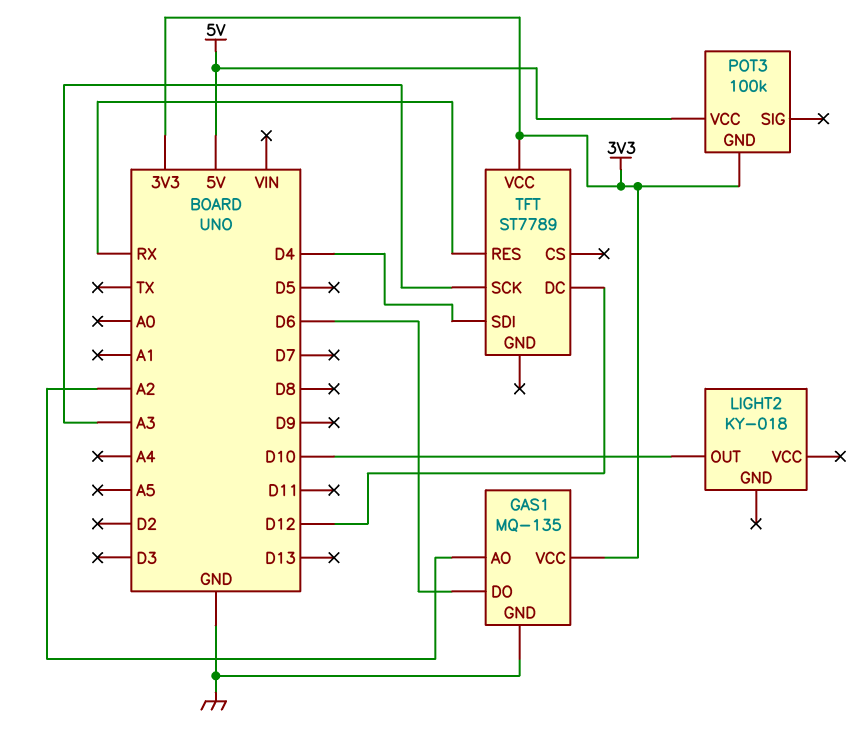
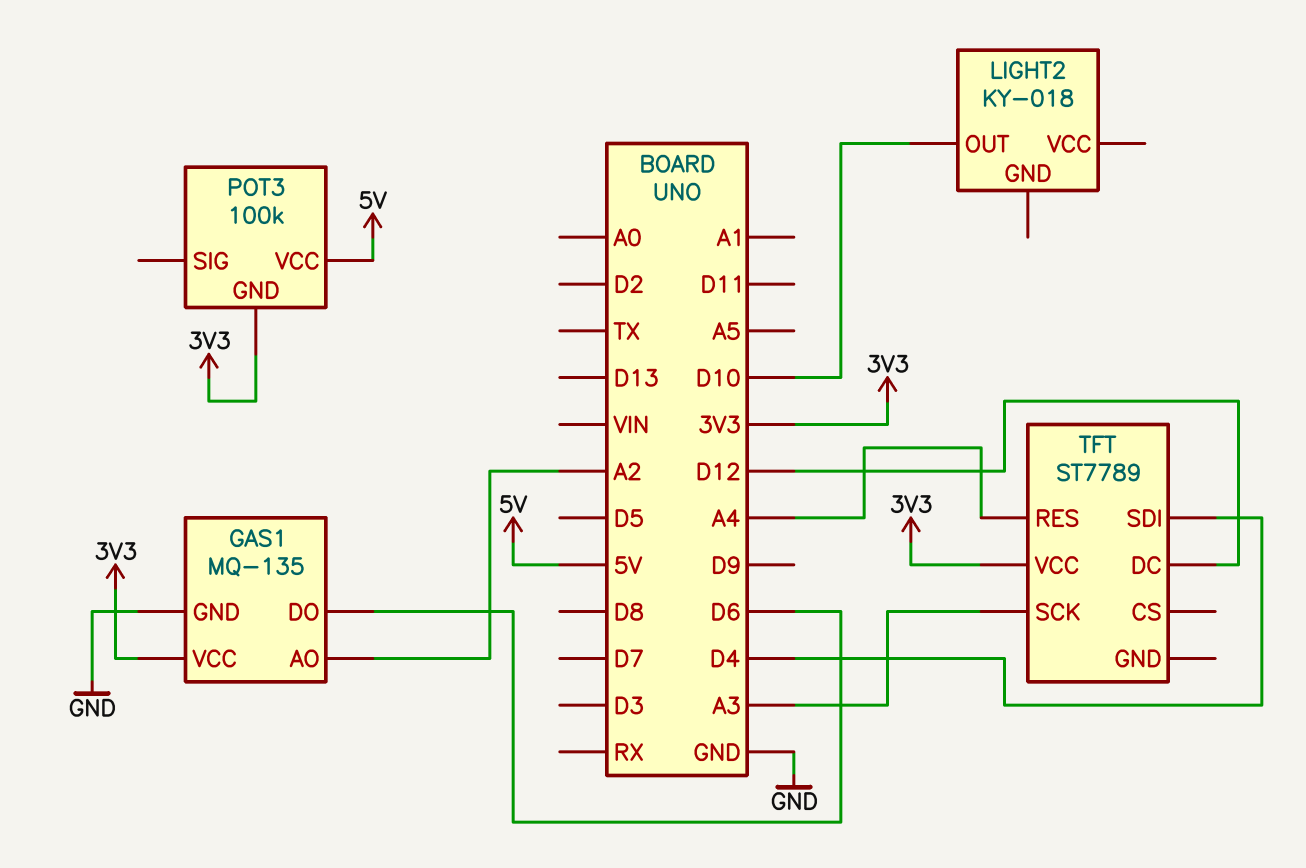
TFT pin RES: RX -> A4

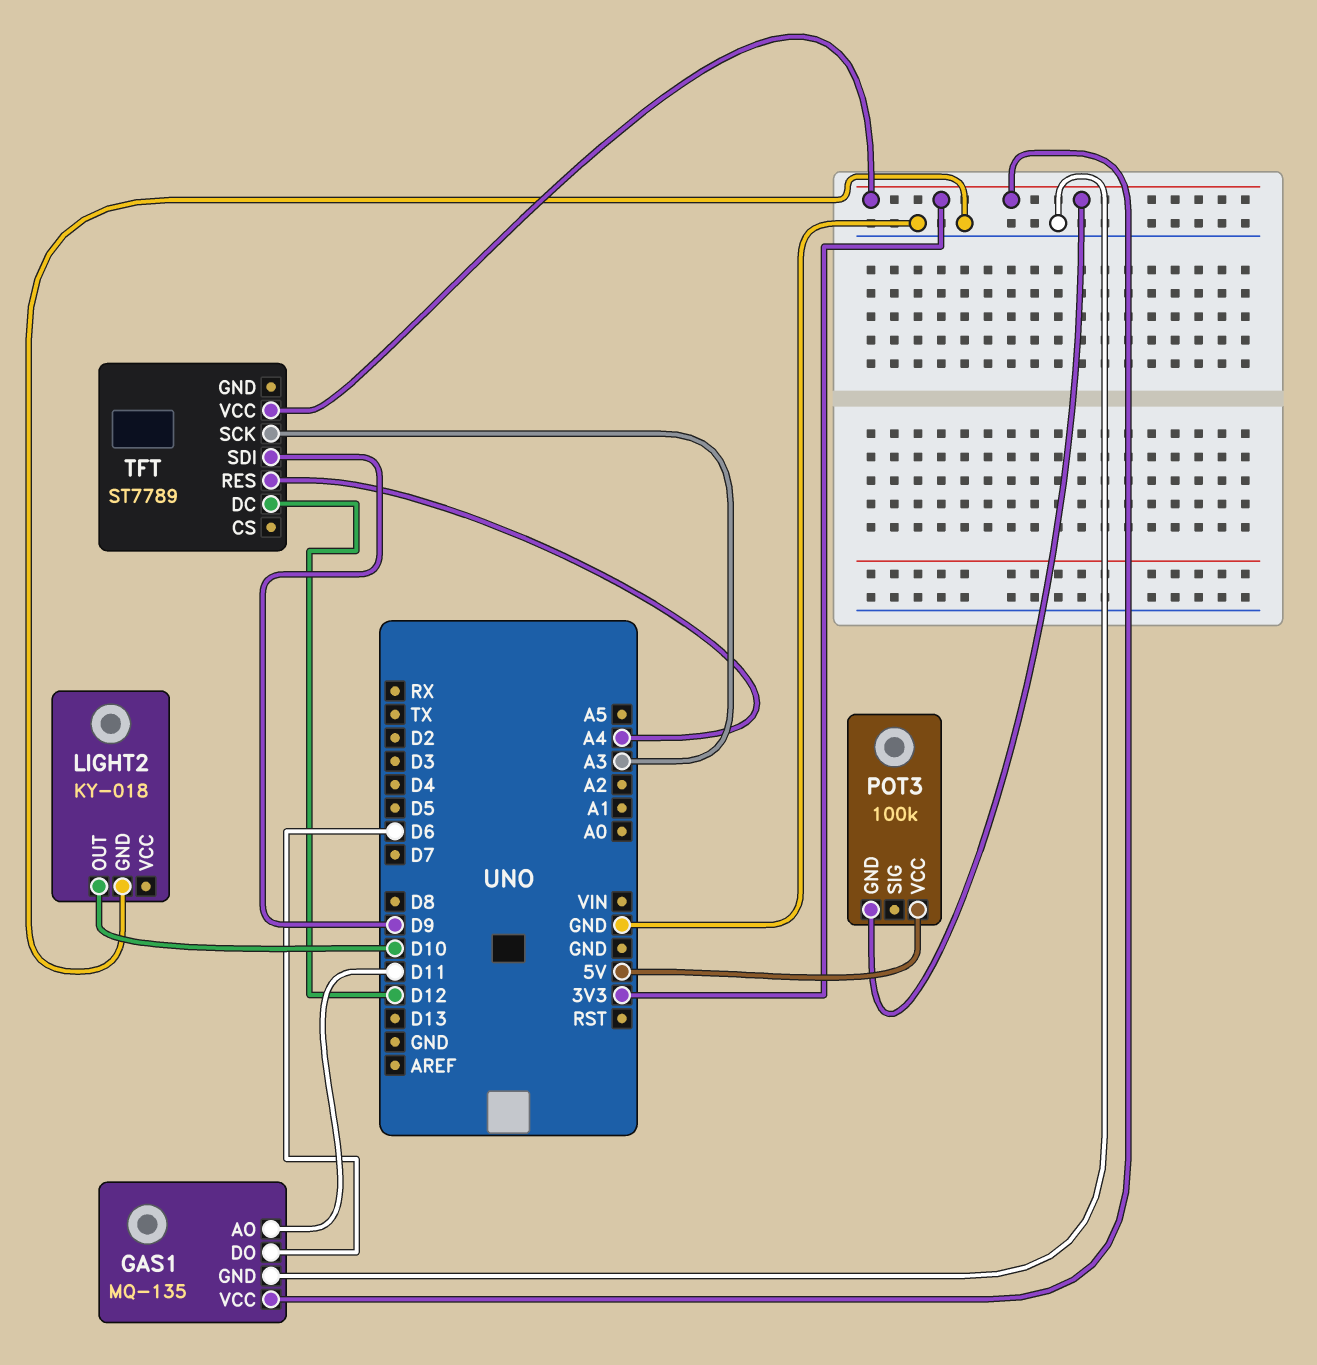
GAS1 pin AO: A2 -> D11
LIGHT2 pin GND: none -> GND
TFT pin SDI: D4 -> D9

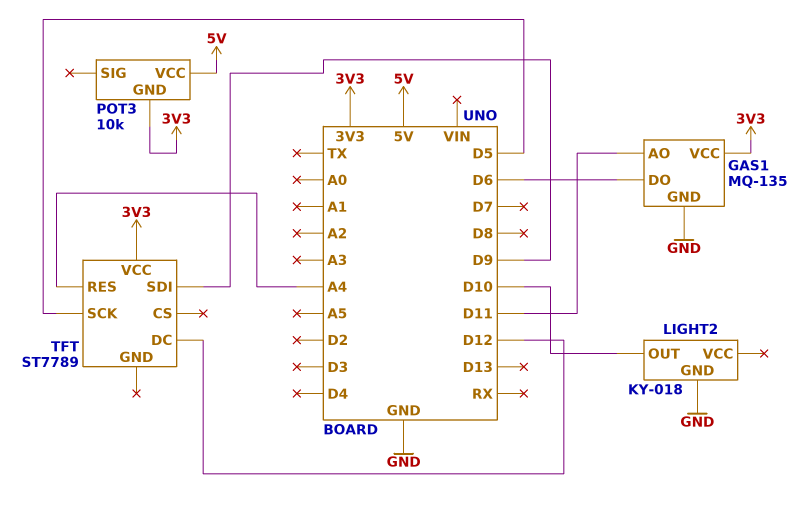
POT3: 100k -> 10k
TFT pin SCK: A3 -> D5

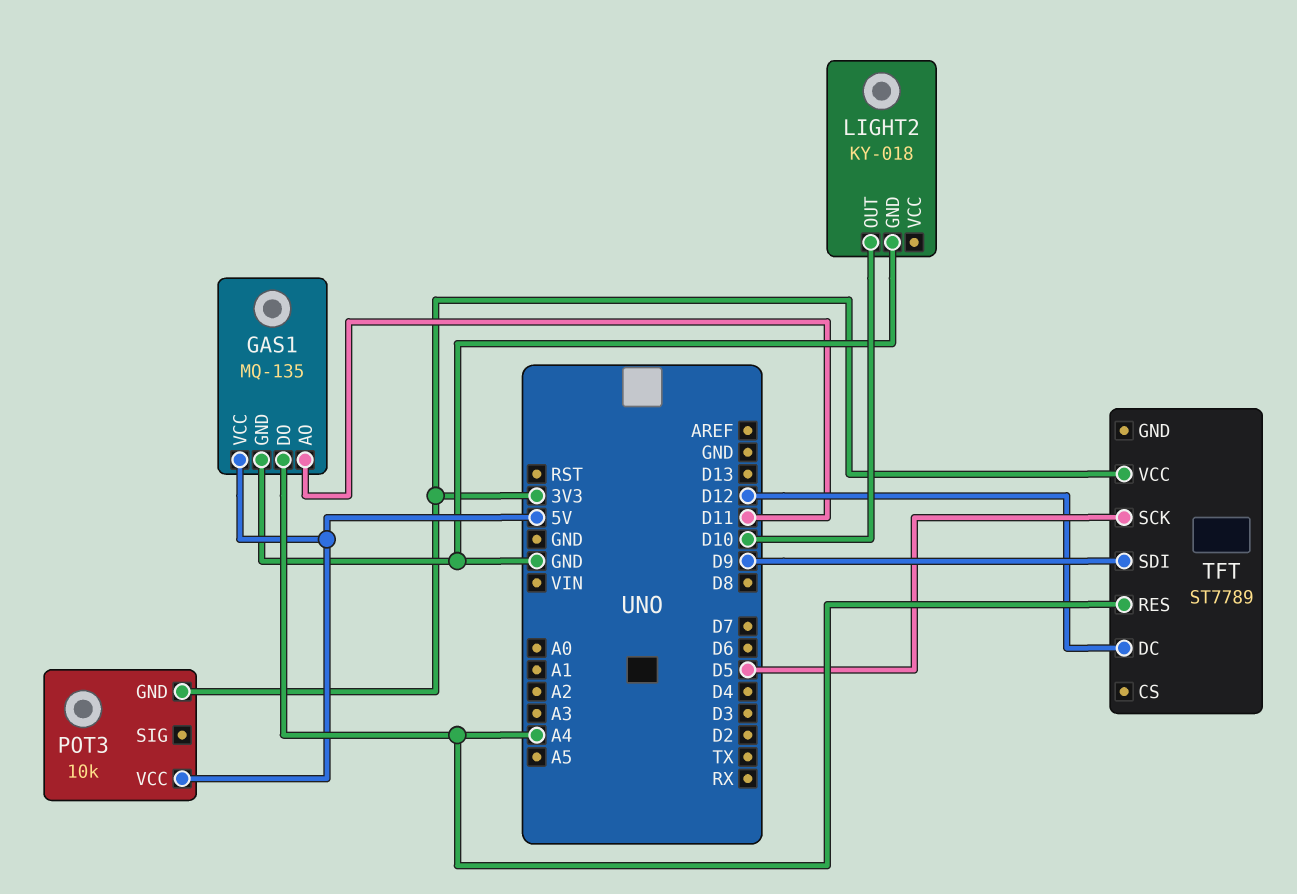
GAS1 pin DO: D6 -> A4
GAS1 pin VCC: 3V3 -> 5V

